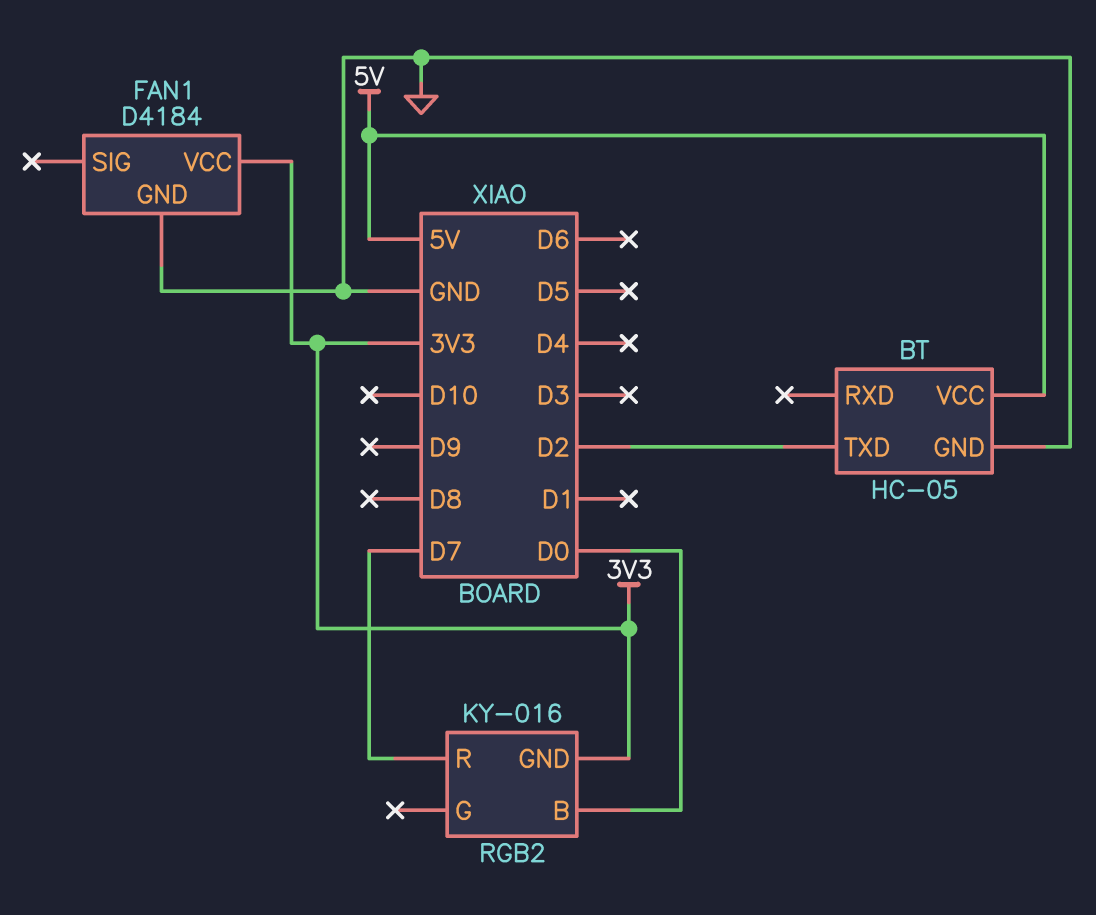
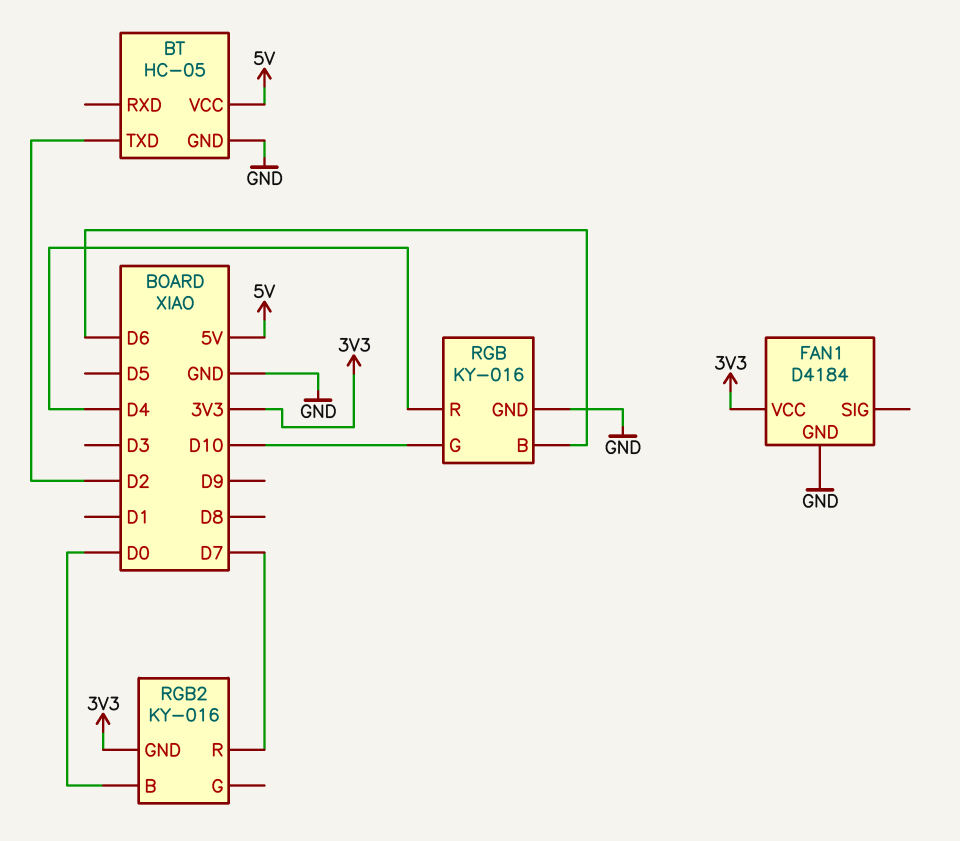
RGB: none -> KY-016
RGB pin B: none -> D6
RGB pin G: none -> D10
RGB pin GND: none -> GND
RGB pin R: none -> D4

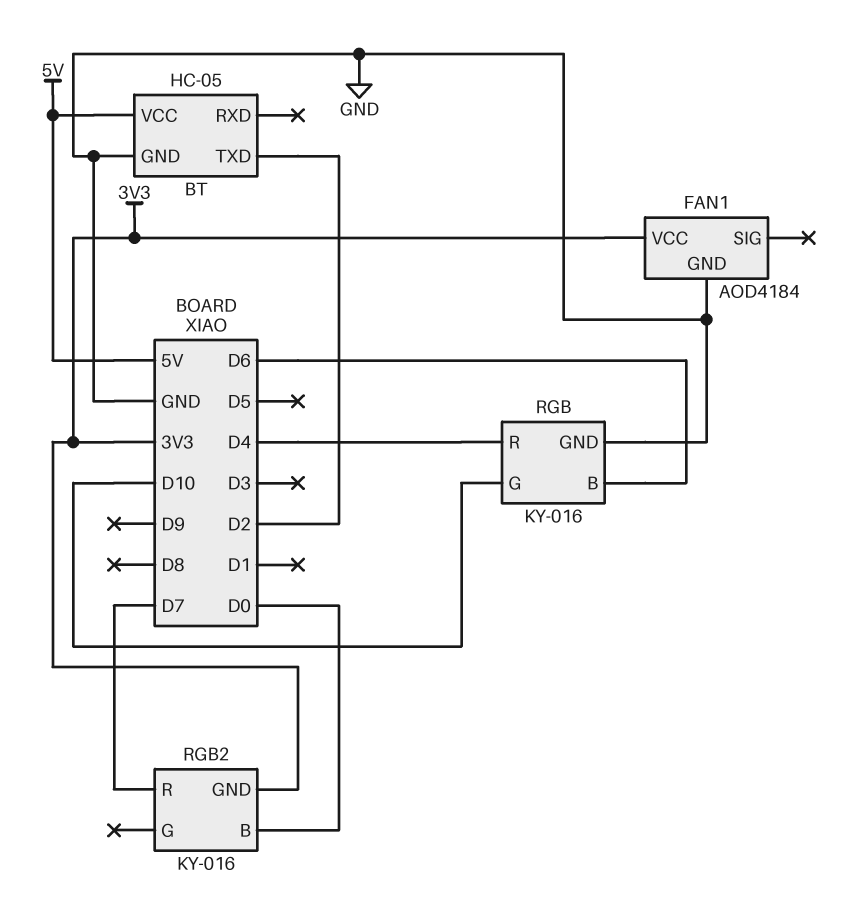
FAN1: D4184 -> AOD4184

